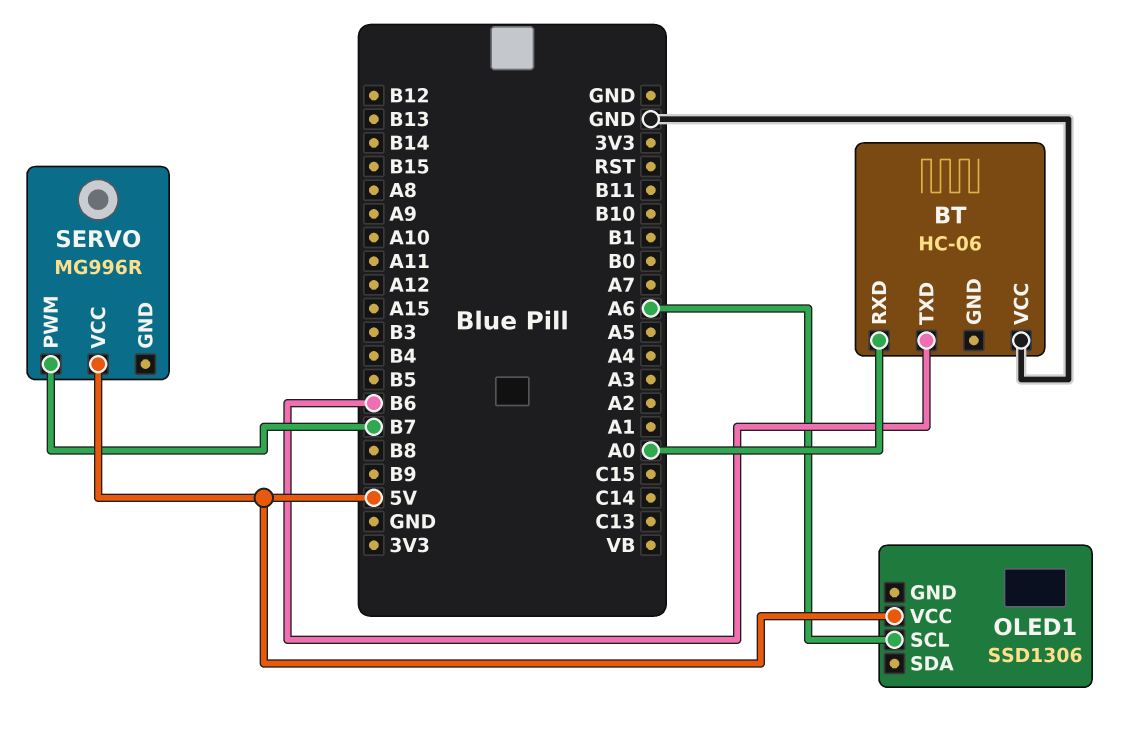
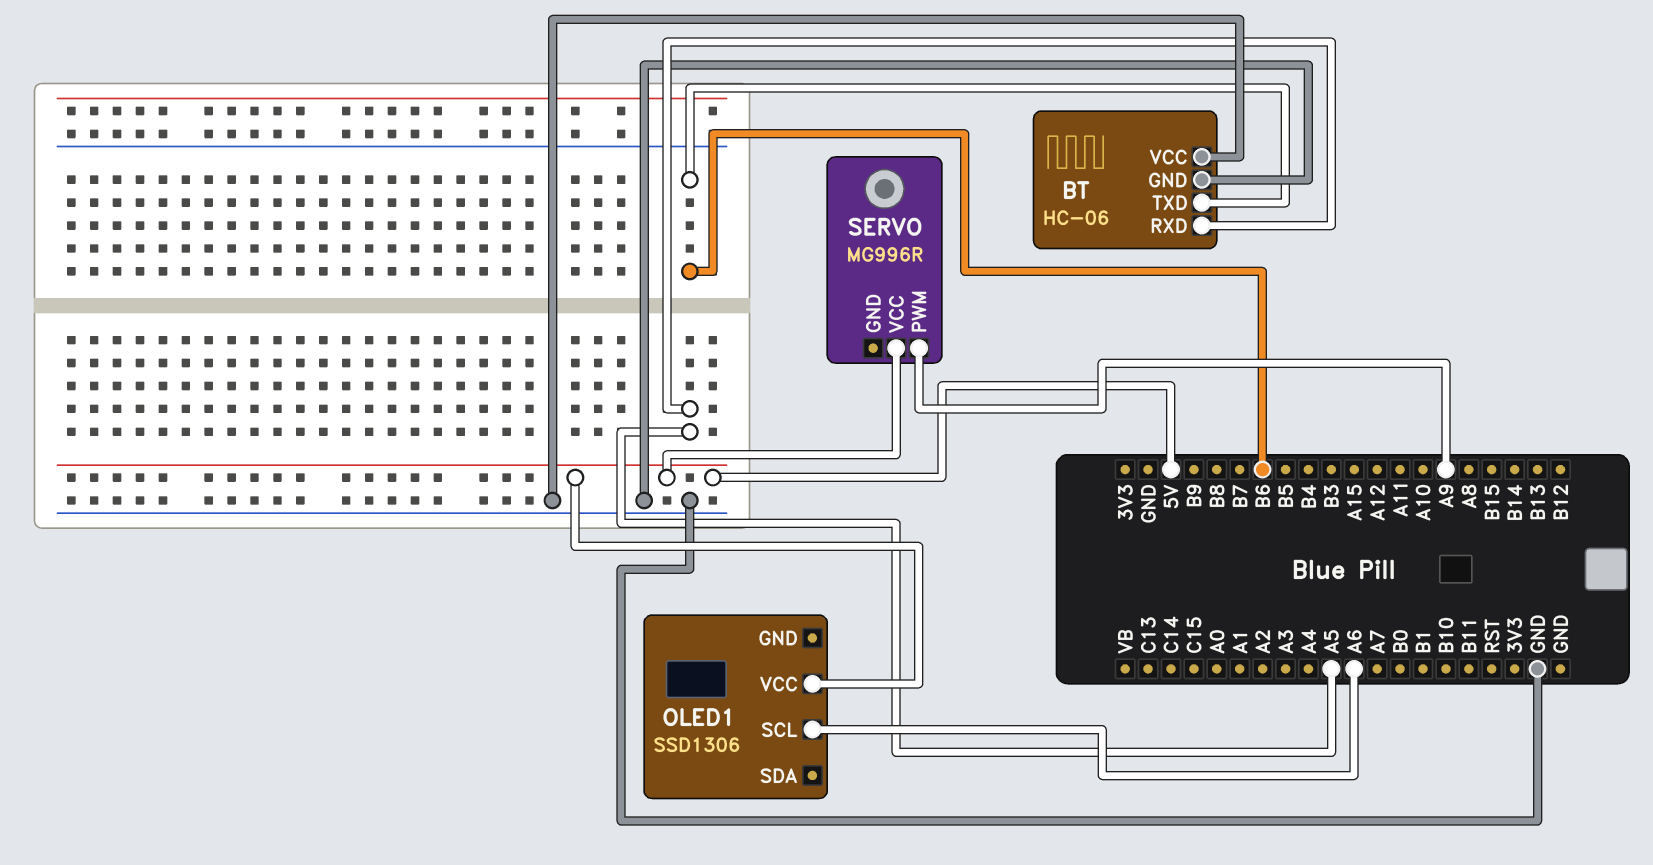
BT pin GND: none -> GND
BT pin RXD: A0 -> A5
SERVO pin PWM: B7 -> A9

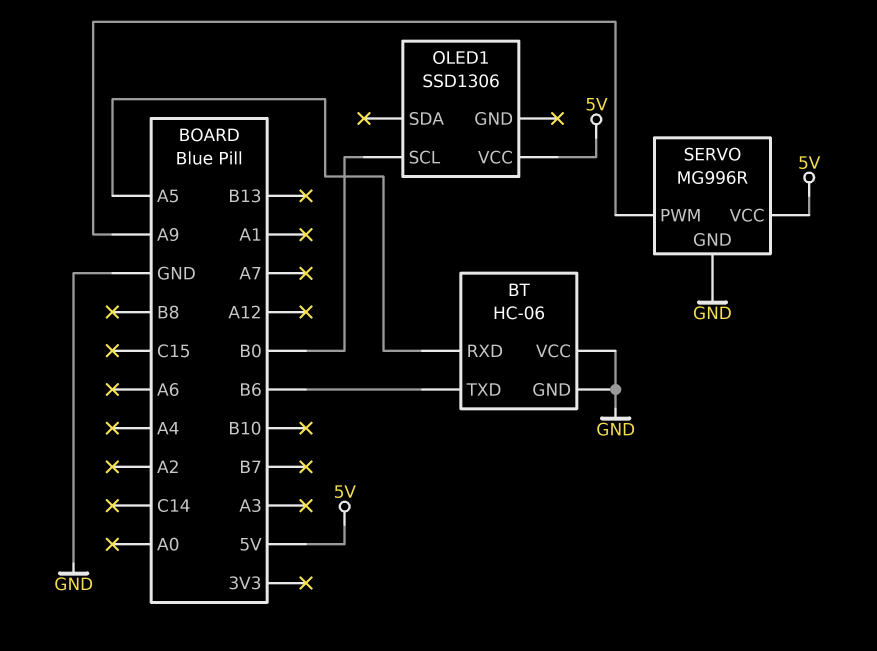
OLED1 pin SCL: A6 -> B0
SERVO pin GND: none -> GND

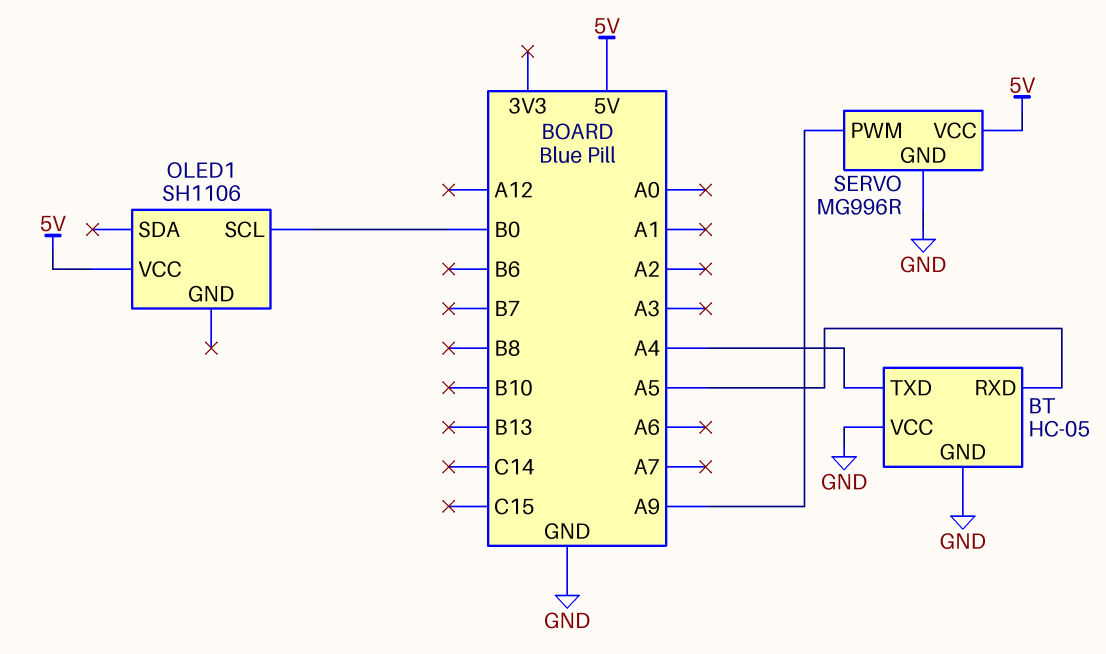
BT: HC-06 -> HC-05
BT pin TXD: B6 -> A4
OLED1: SSD1306 -> SH1106

